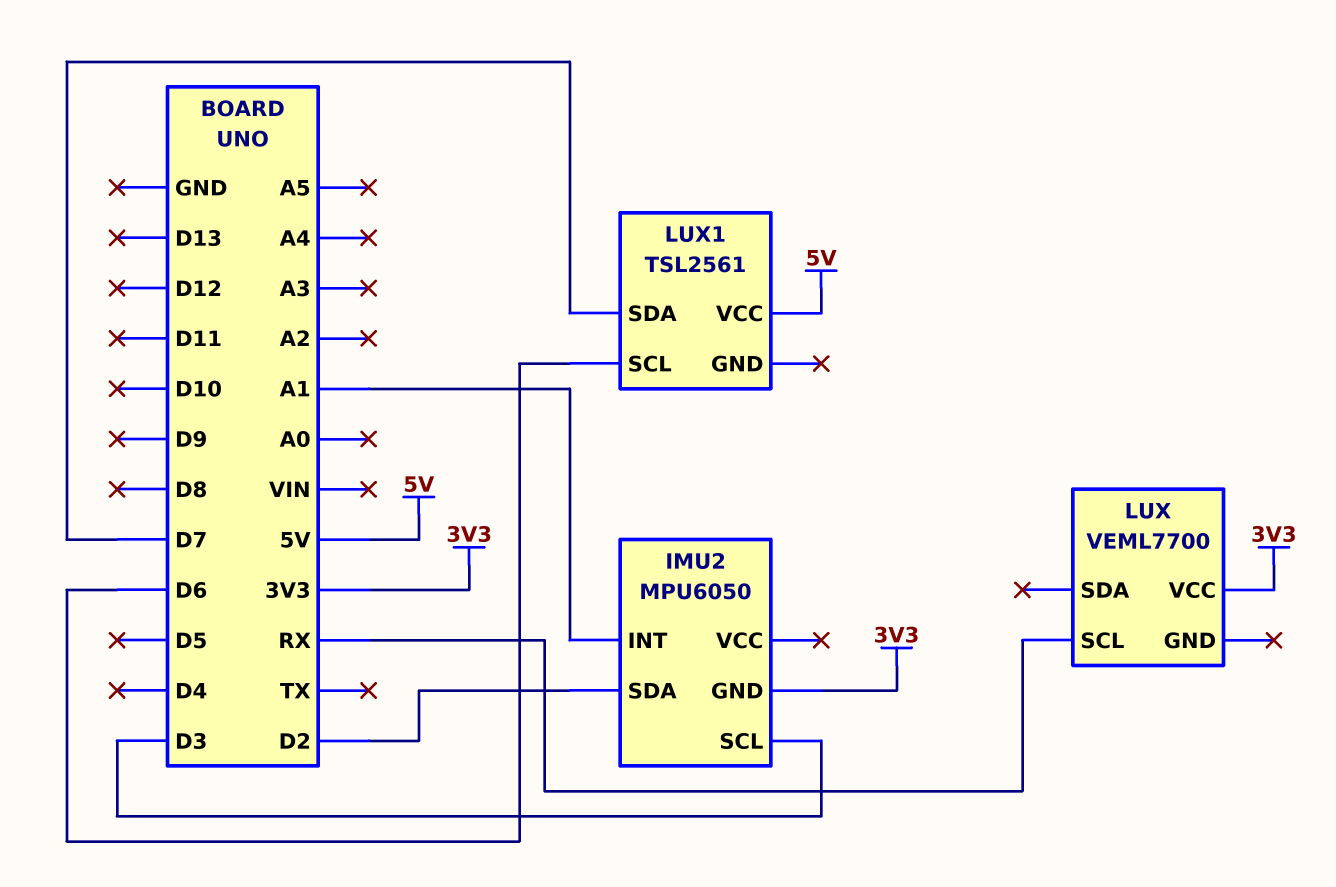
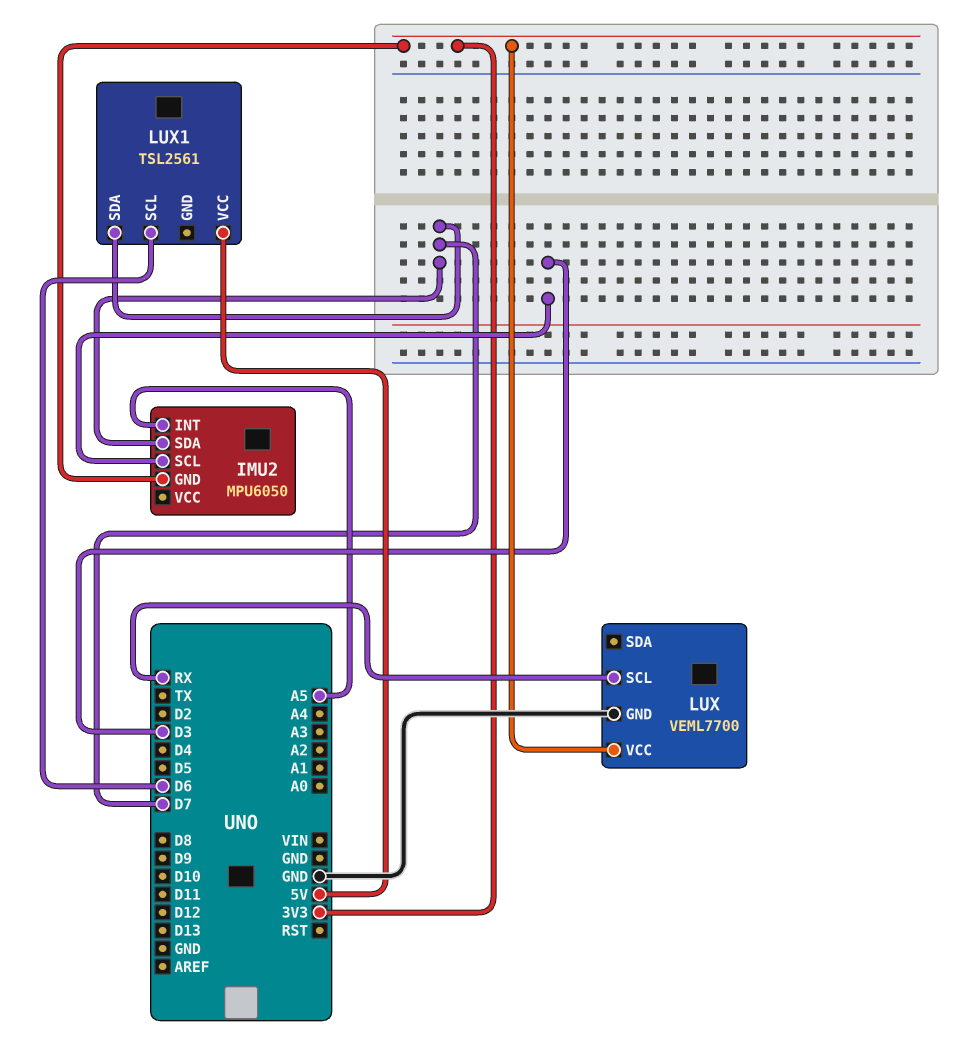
IMU2 pin INT: A1 -> A5
IMU2 pin SDA: D2 -> D7
LUX pin GND: none -> GND

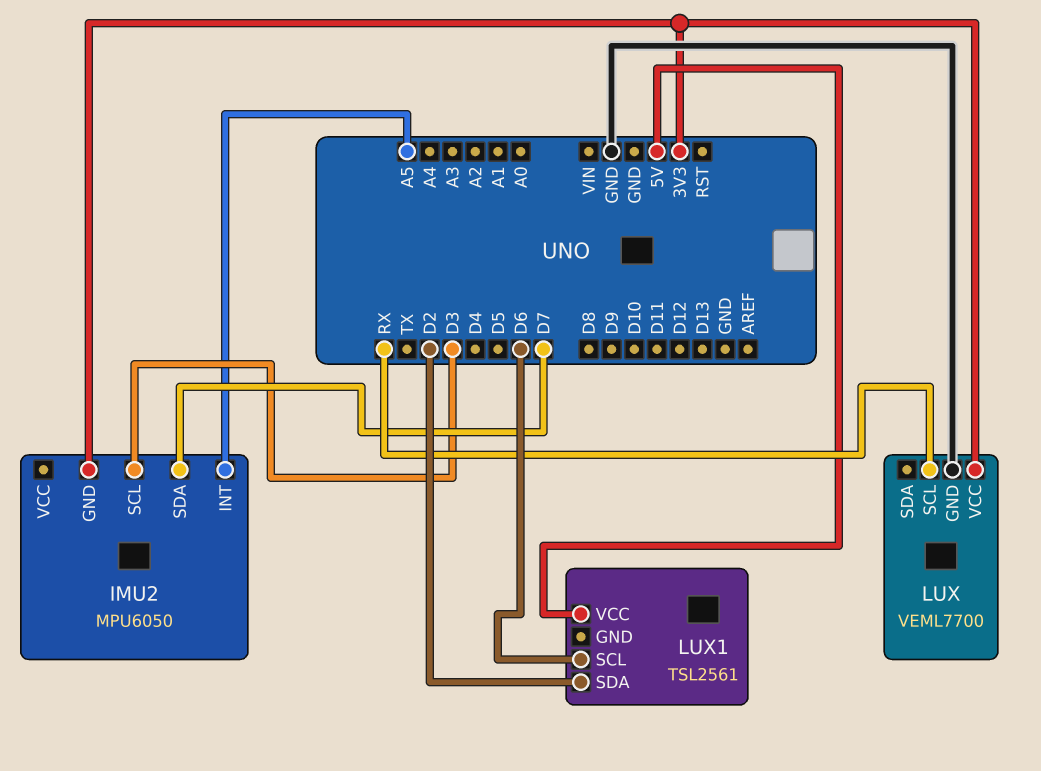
LUX1 pin SDA: D7 -> D2

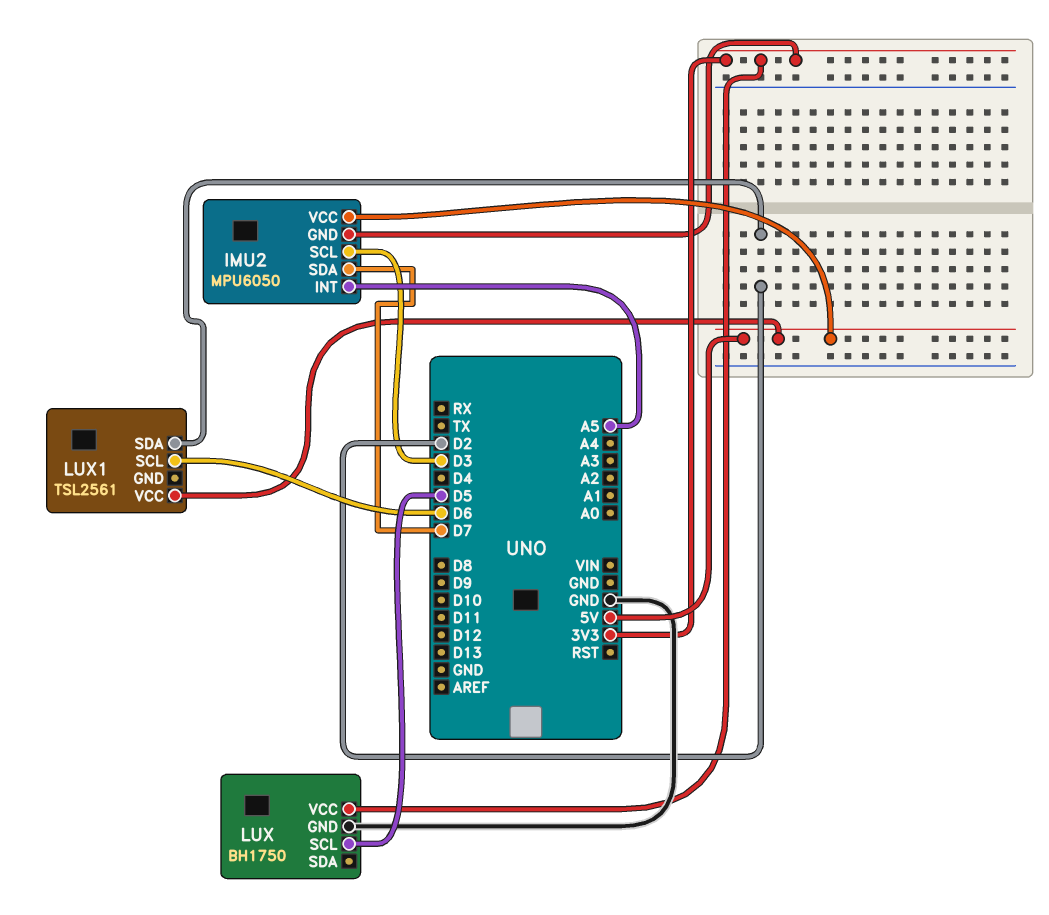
IMU2 pin VCC: none -> 5V
LUX: VEML7700 -> BH1750
LUX pin SCL: RX -> D5

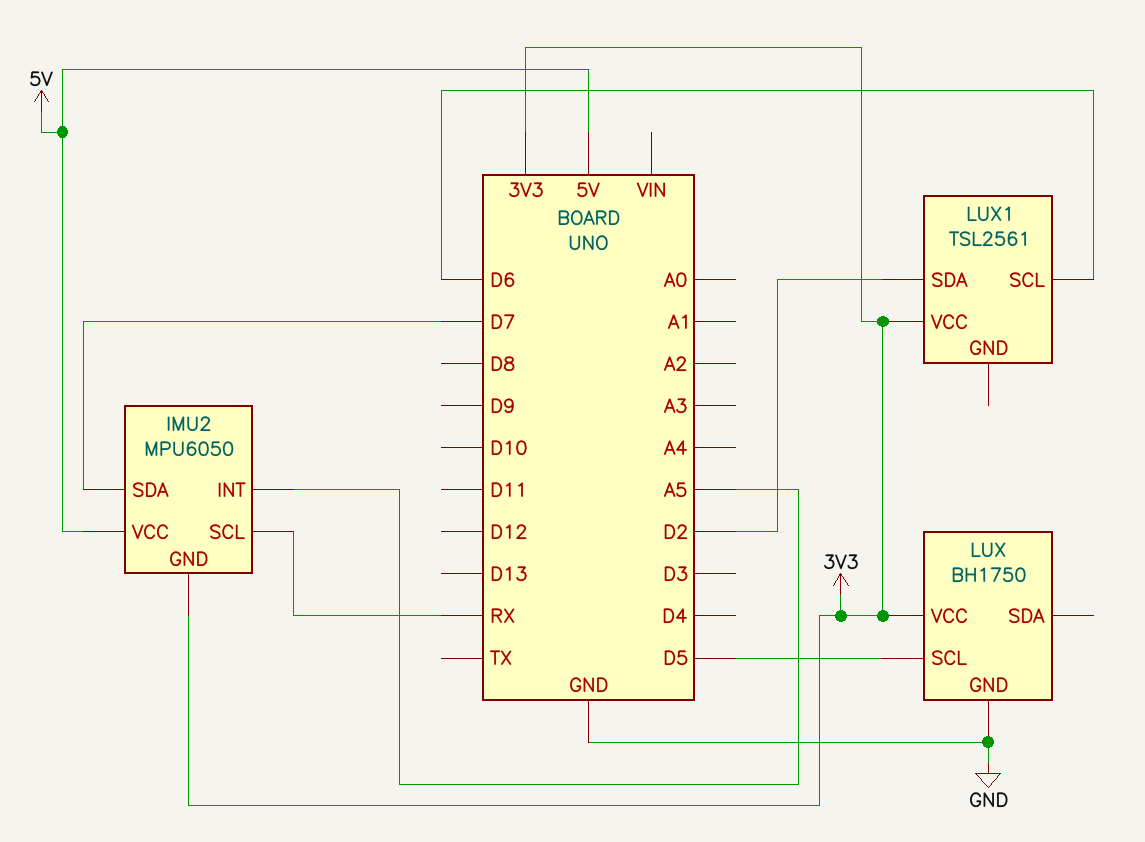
IMU2 pin SCL: D3 -> RX
LUX1 pin VCC: 5V -> 3V3

